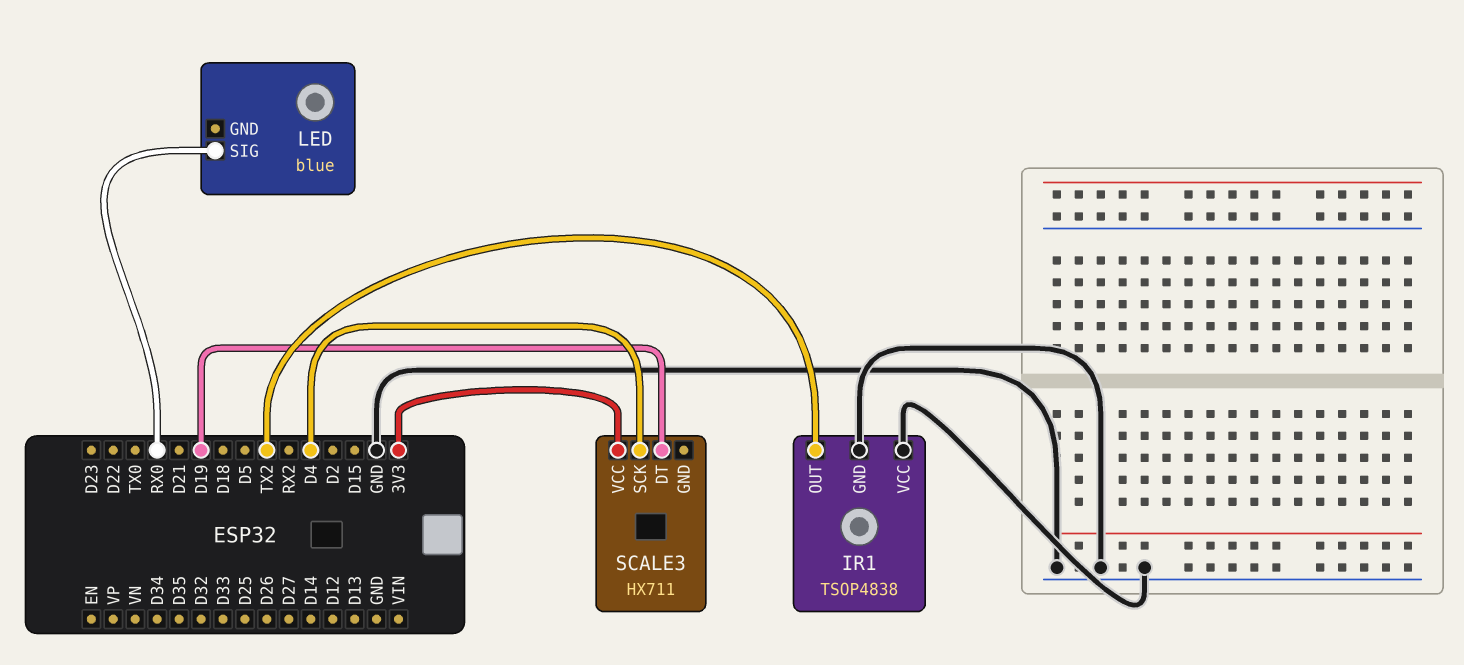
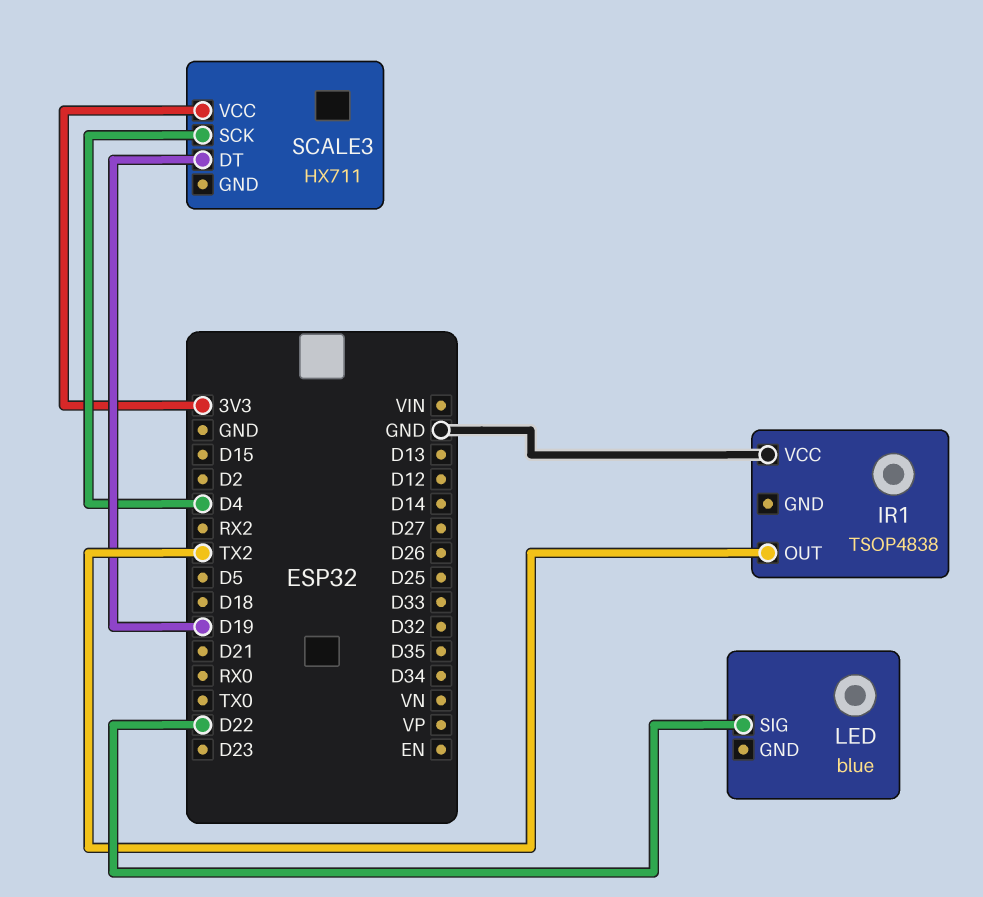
IR1 pin GND: GND -> none
LED pin SIG: RX0 -> D22

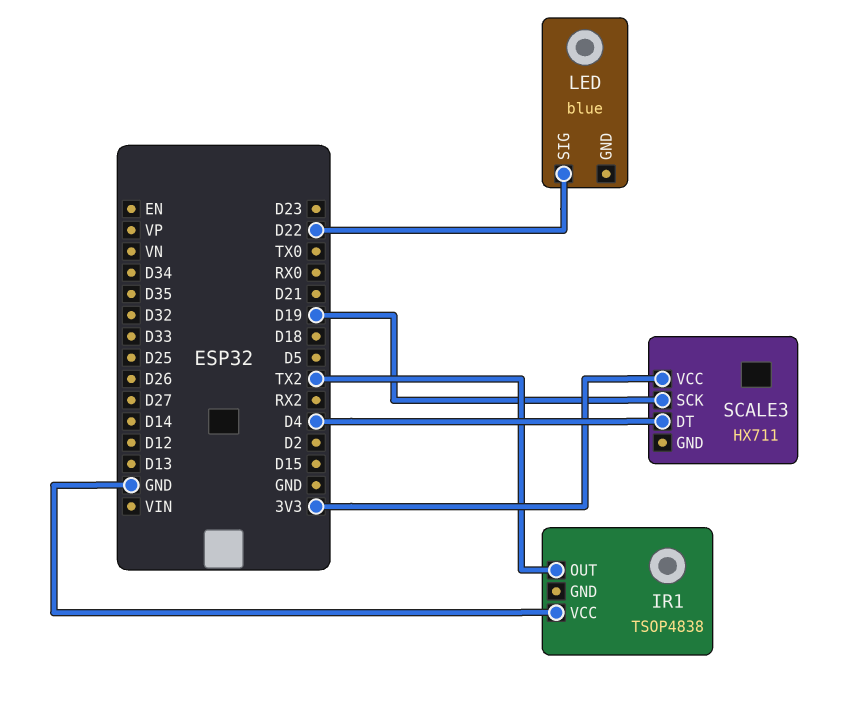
SCALE3 pin DT: D19 -> D4
SCALE3 pin SCK: D4 -> D19

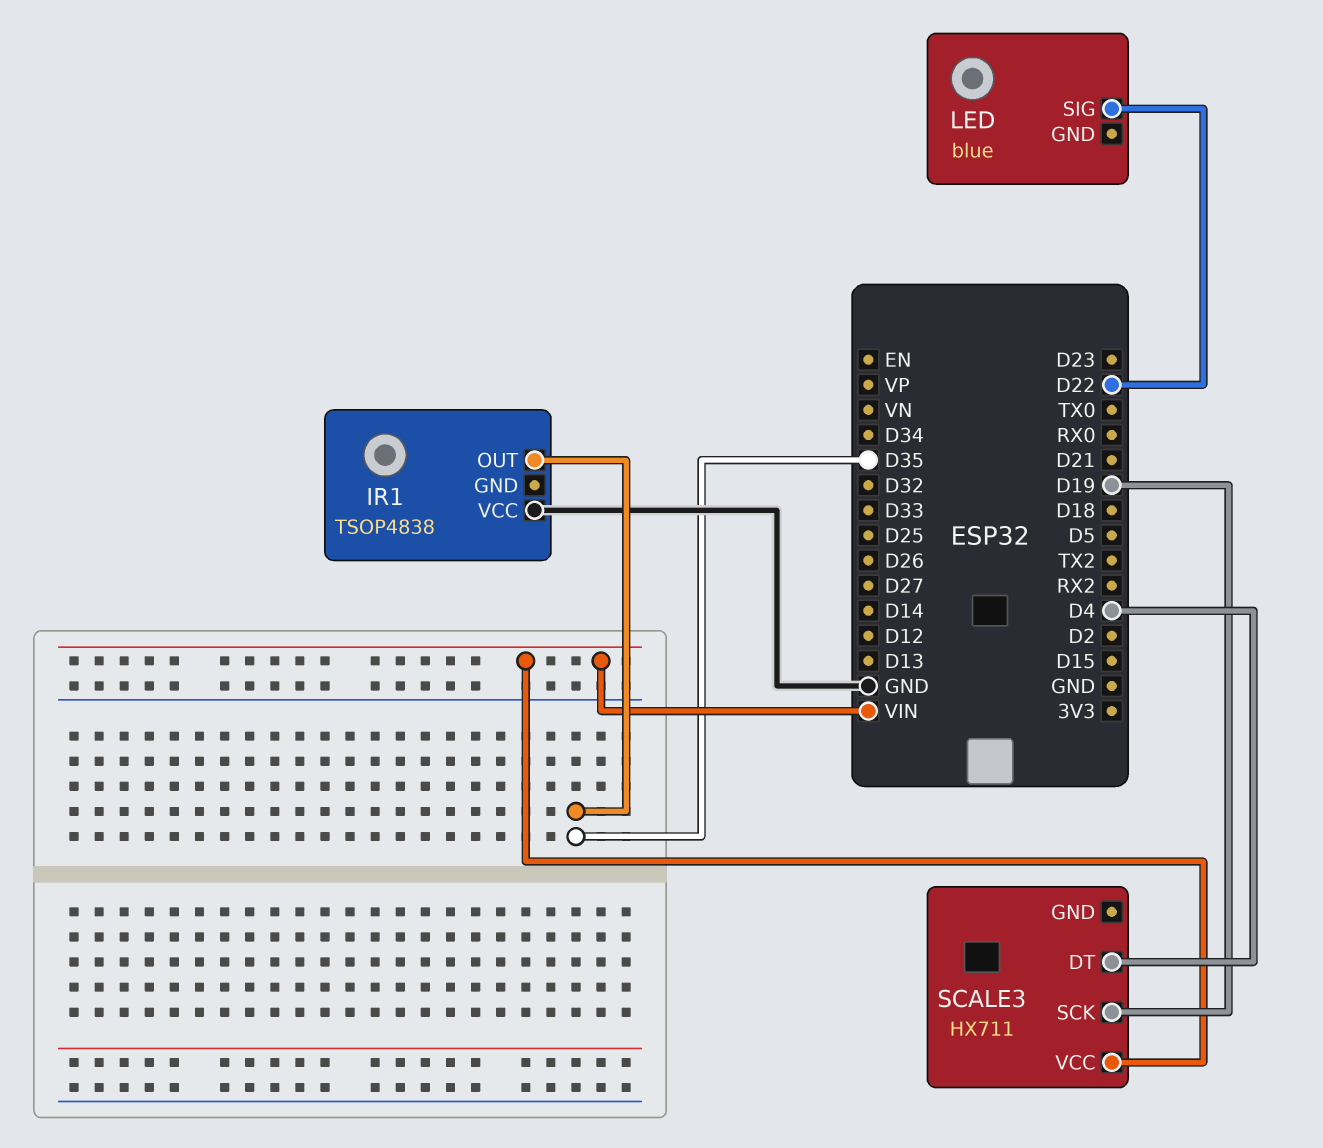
IR1 pin OUT: TX2 -> D35
SCALE3 pin VCC: 3V3 -> VIN

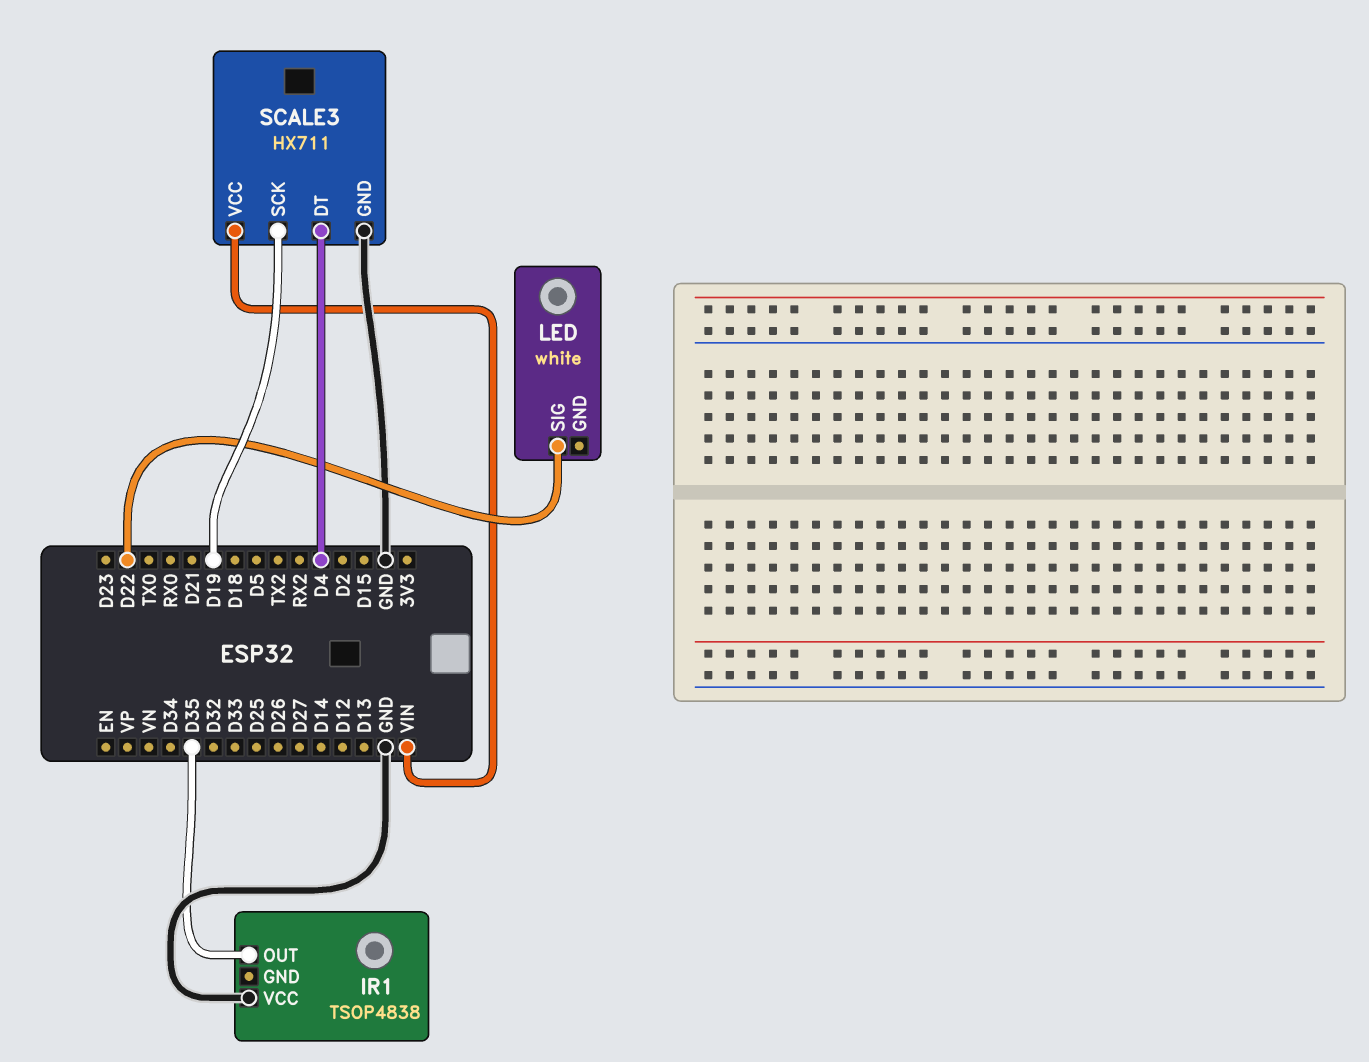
LED: blue -> white
SCALE3 pin GND: none -> GND

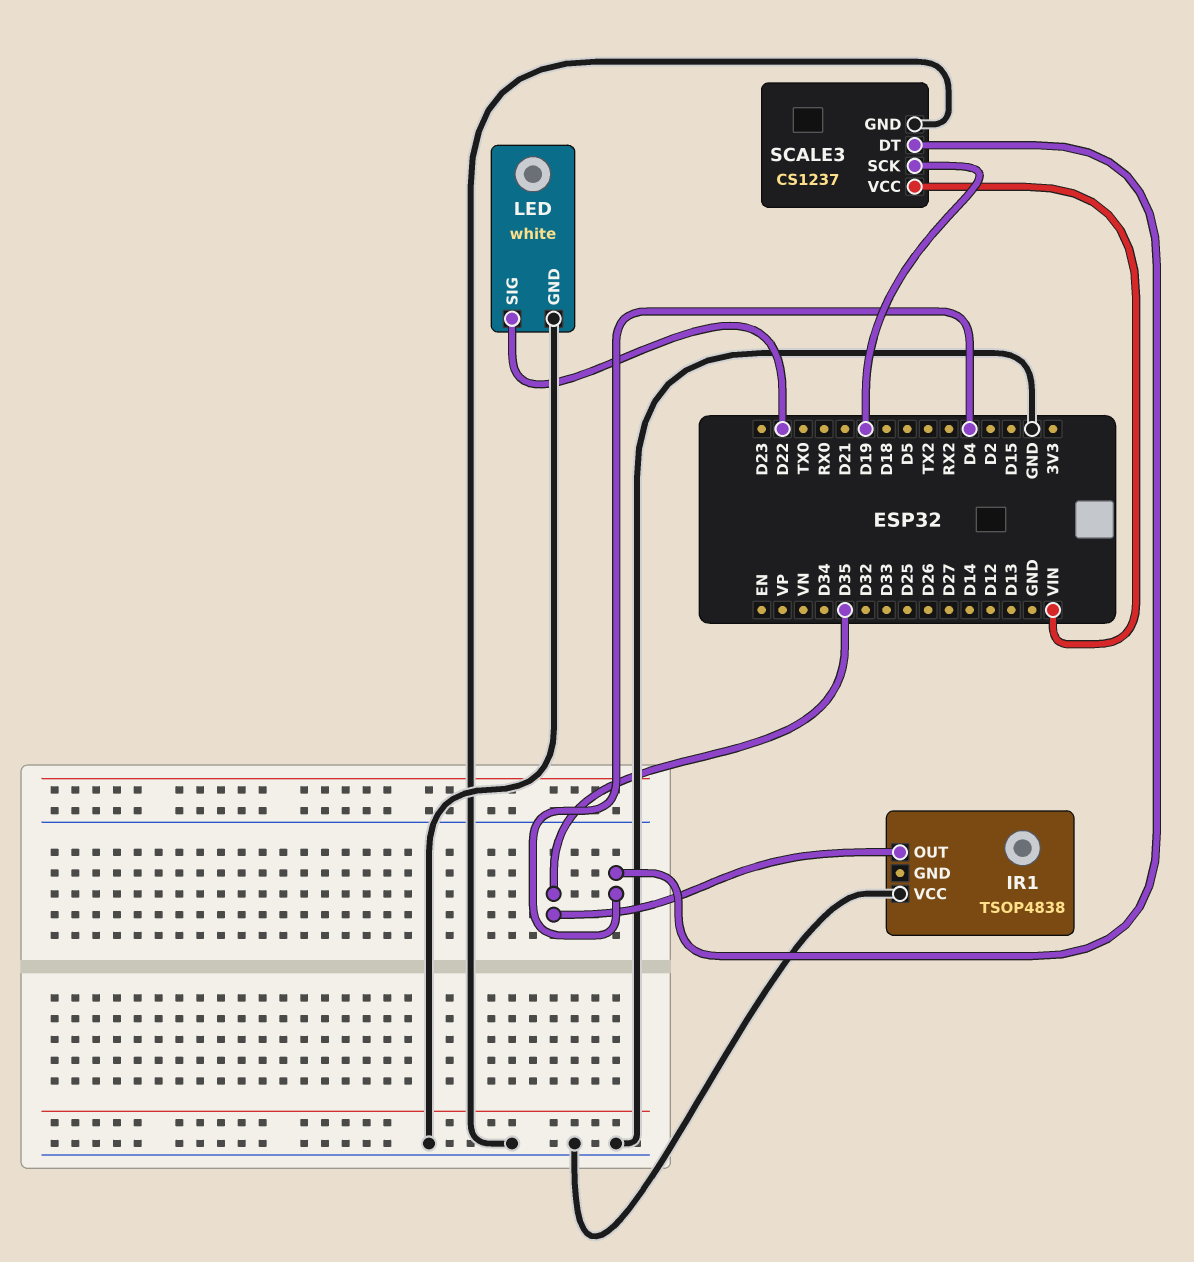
LED pin GND: none -> GND
SCALE3: HX711 -> CS1237

